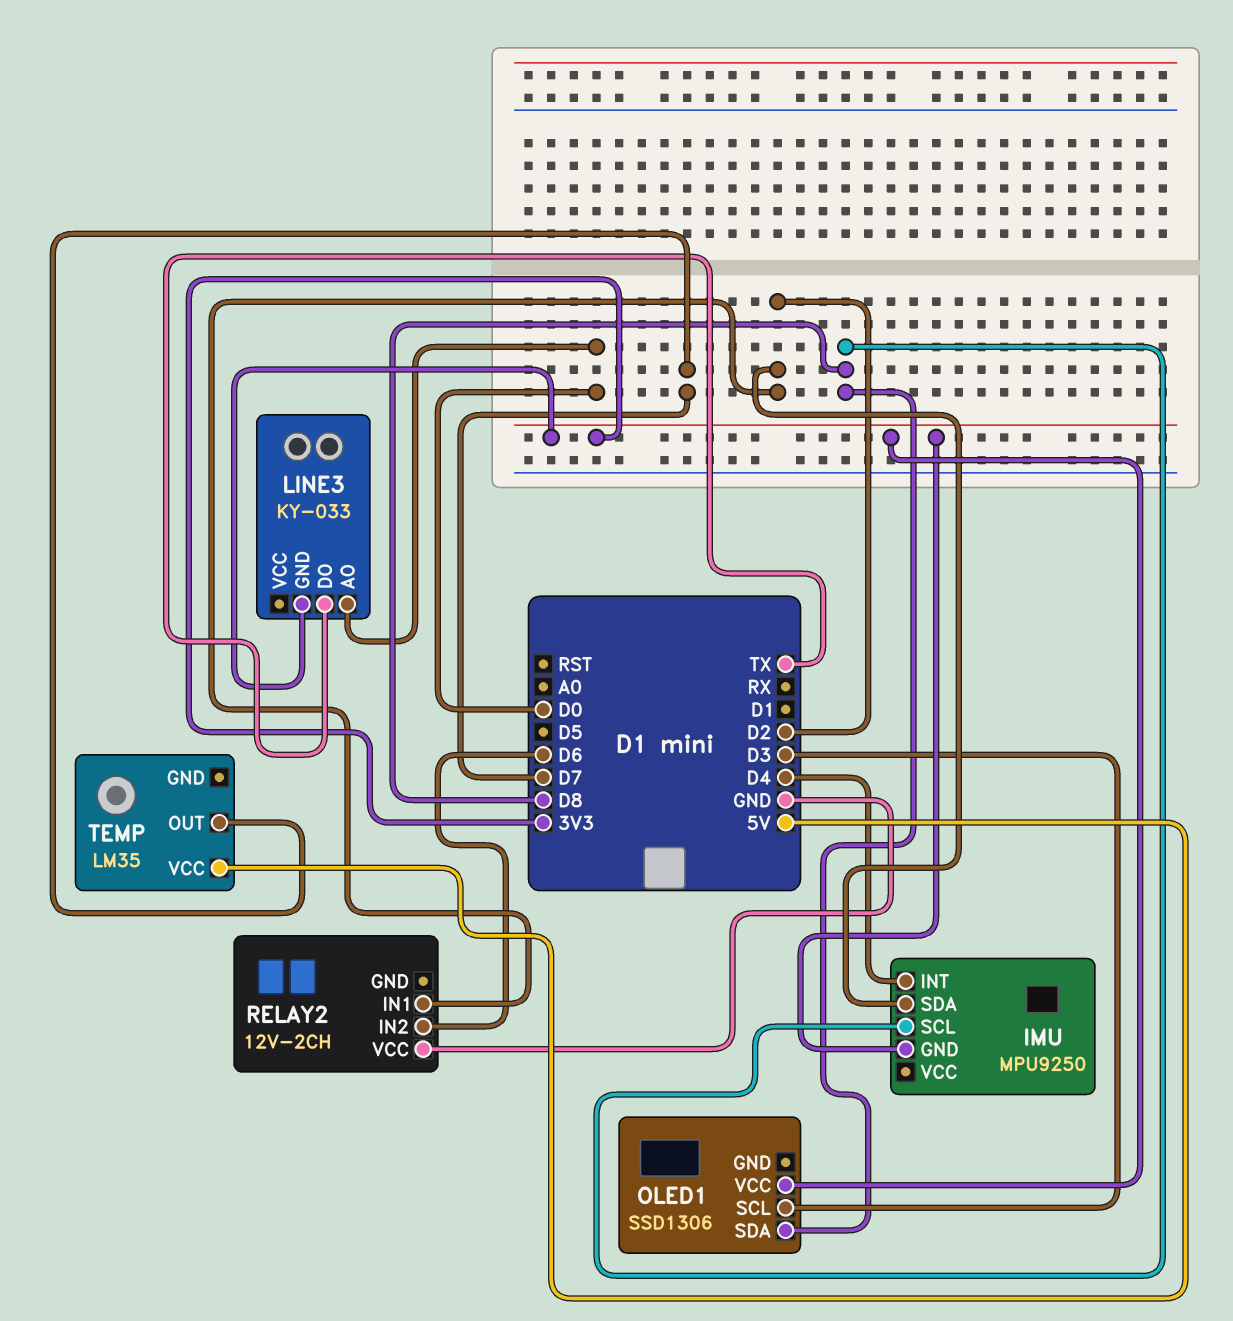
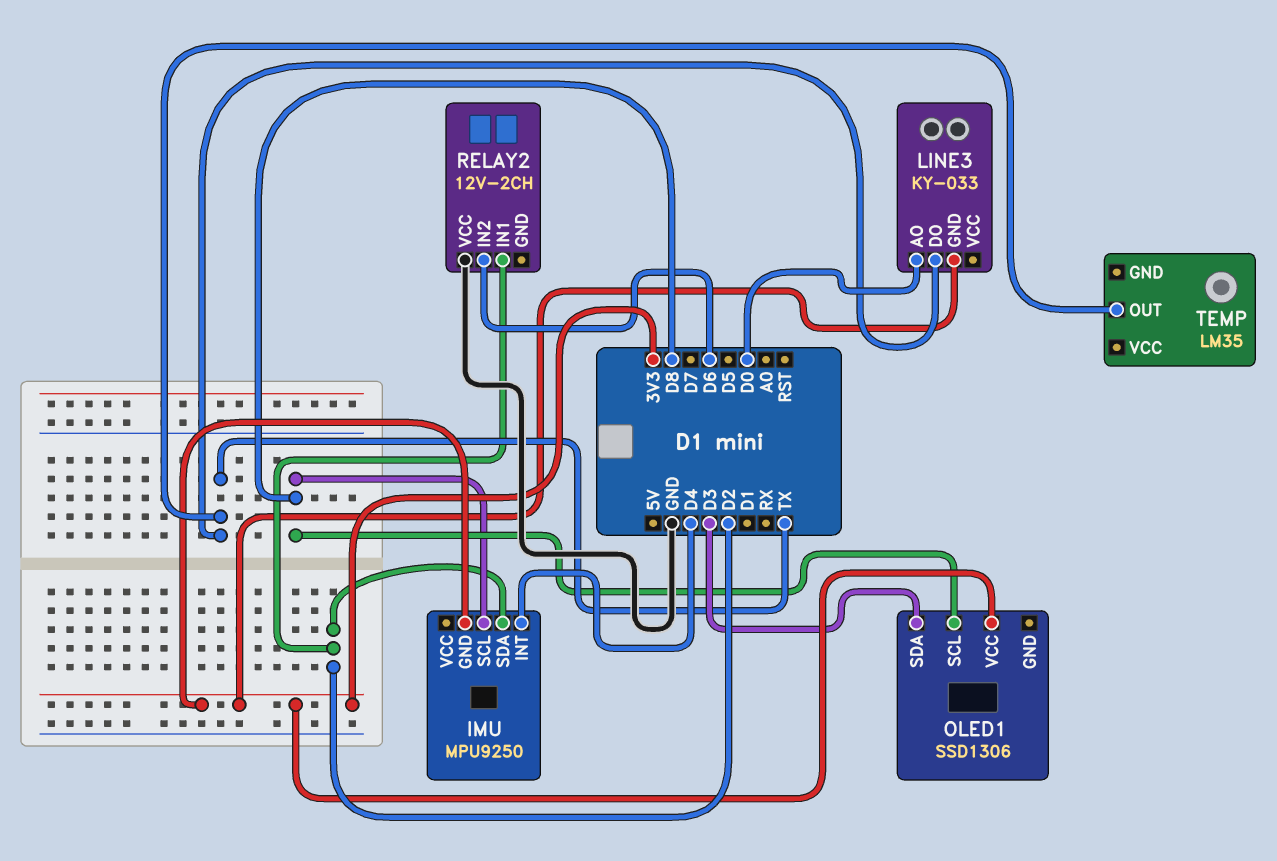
OLED1 pin SCL: D3 -> D8
OLED1 pin SDA: D8 -> D3
TEMP pin OUT: D7 -> TX
TEMP pin VCC: 5V -> none

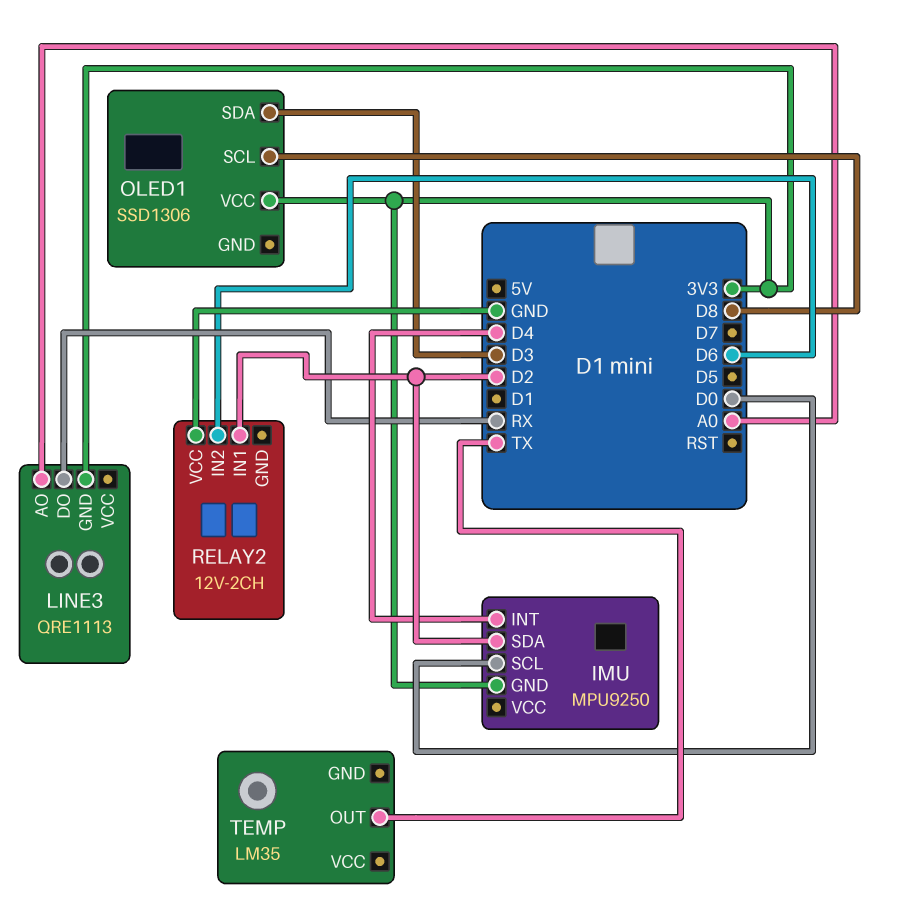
IMU pin SCL: D8 -> D0
LINE3: KY-033 -> QRE1113
LINE3 pin AO: D0 -> A0
LINE3 pin DO: TX -> RX

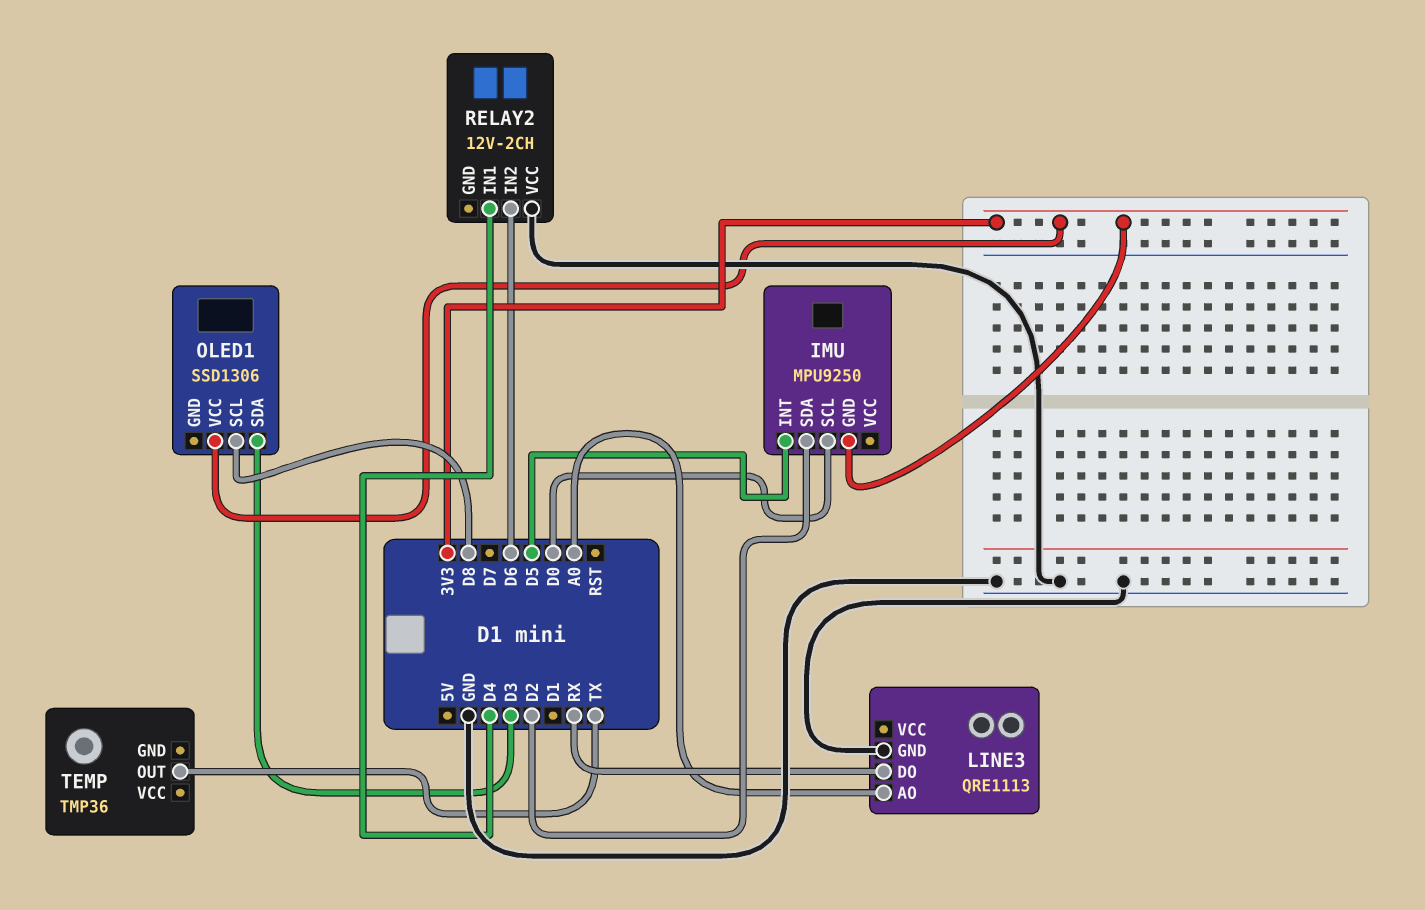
IMU pin INT: D4 -> D5
LINE3 pin GND: 3V3 -> GND
RELAY2 pin IN1: D2 -> D4
TEMP: LM35 -> TMP36

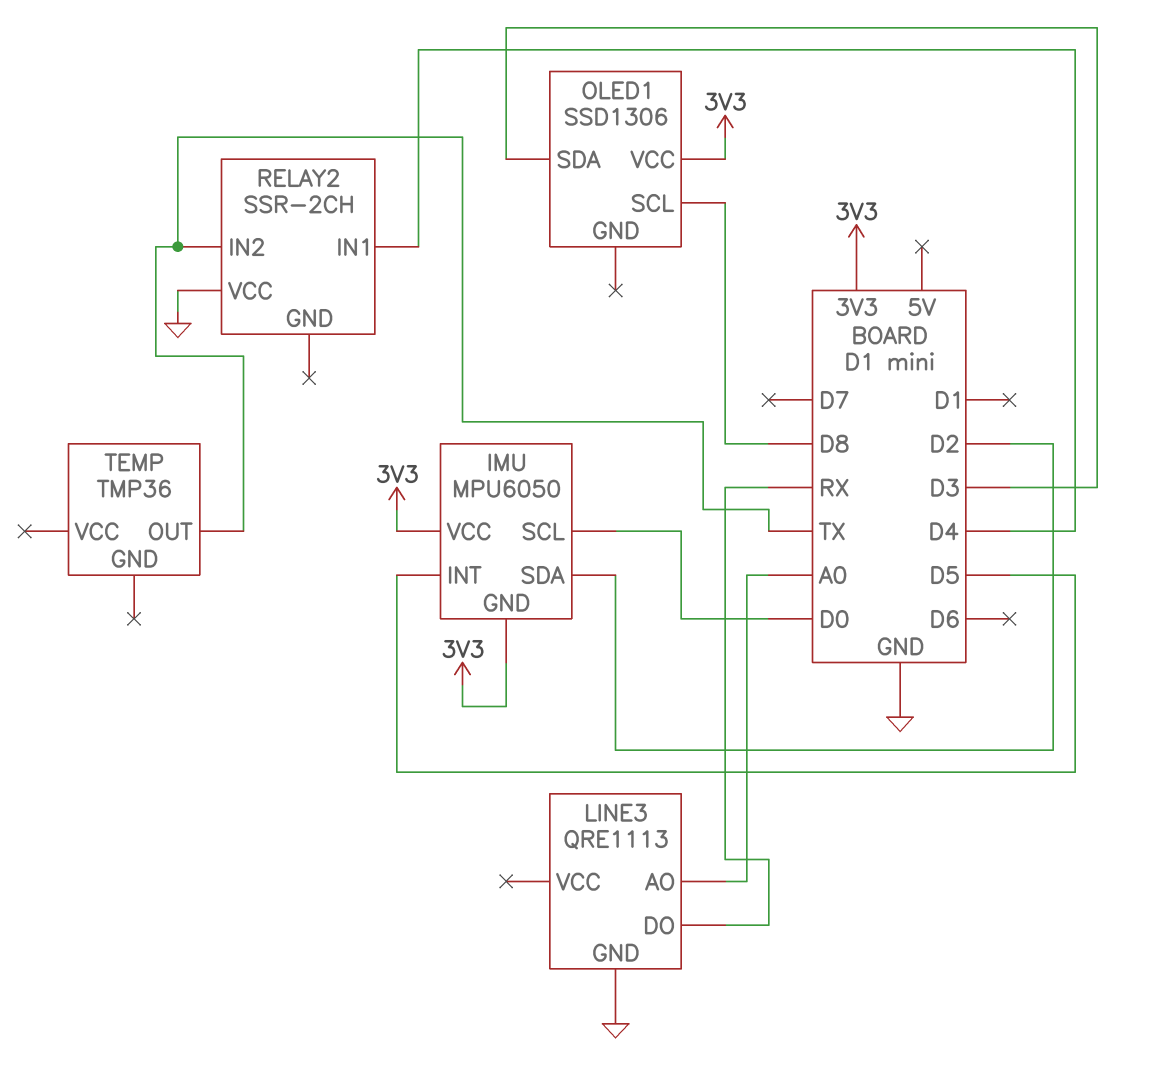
IMU: MPU9250 -> MPU6050
IMU pin VCC: none -> 3V3
RELAY2: 12V-2CH -> SSR-2CH
RELAY2 pin IN2: D6 -> TX

